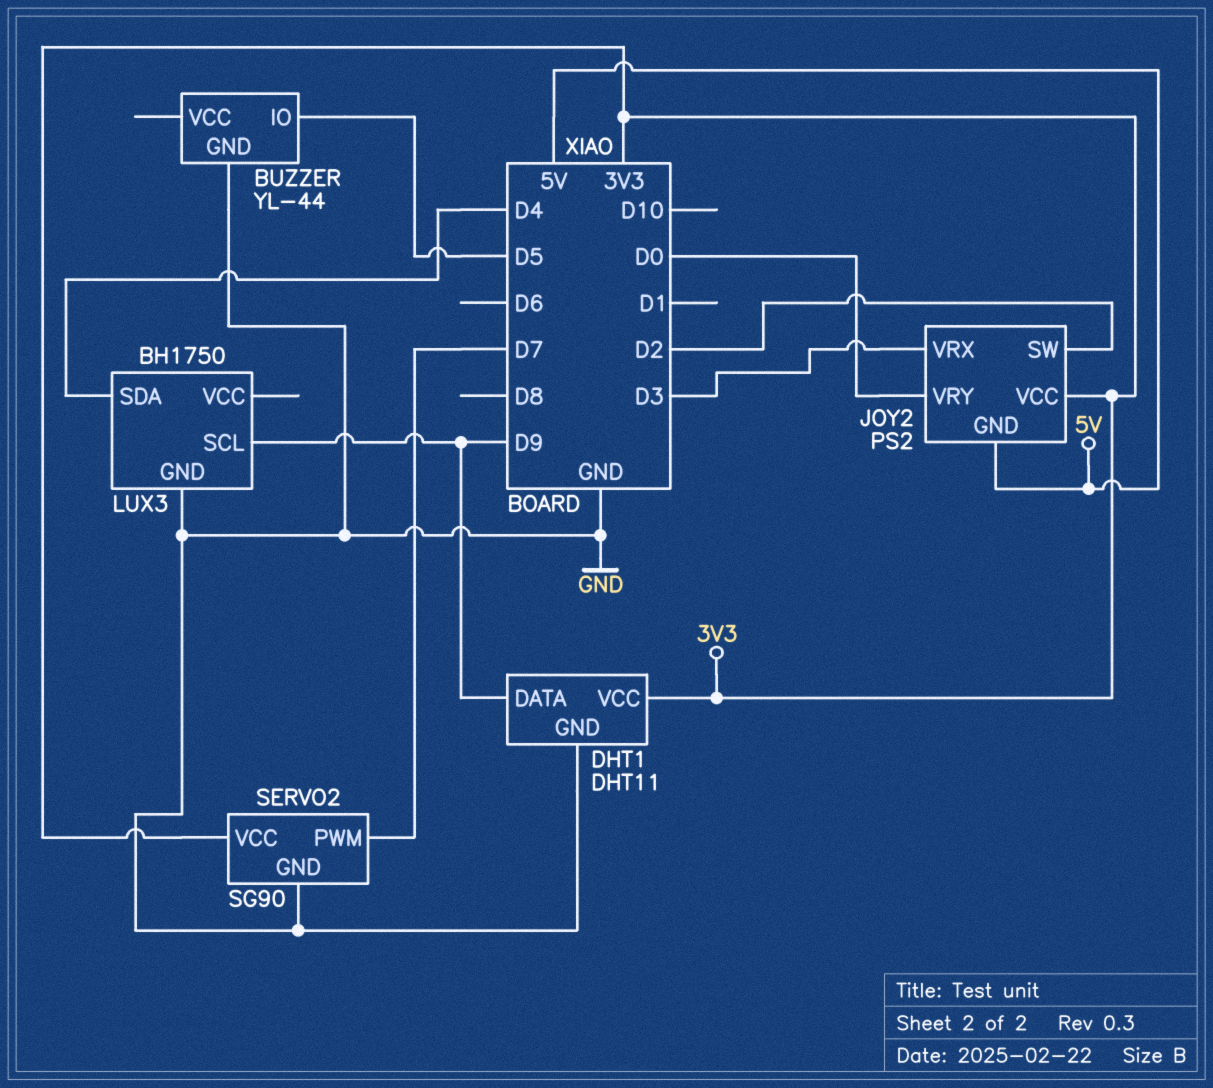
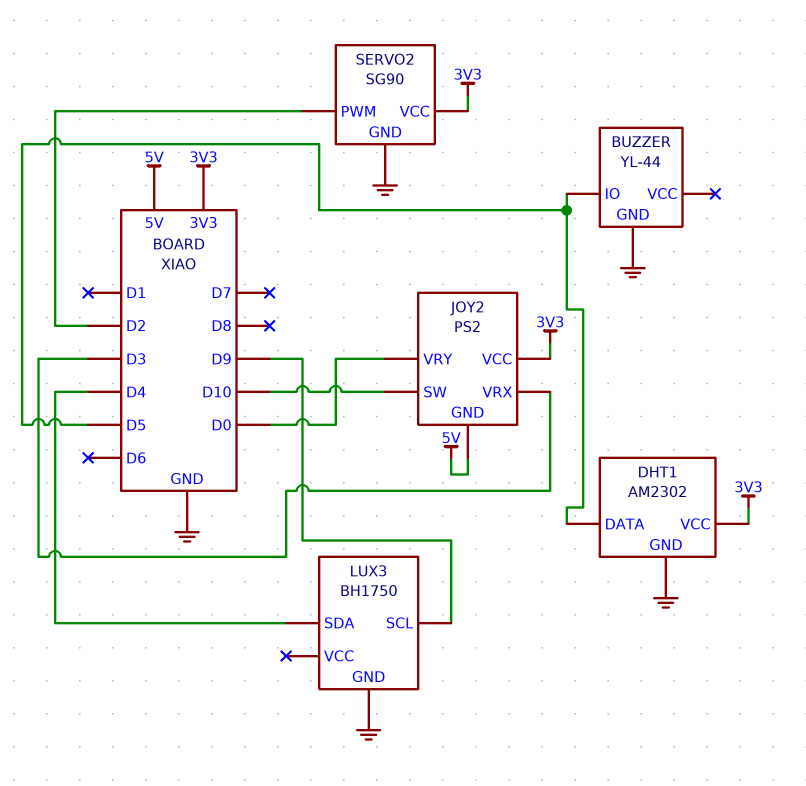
DHT1: DHT11 -> AM2302
DHT1 pin DATA: D9 -> D5
JOY2 pin SW: D2 -> D10
SERVO2 pin PWM: D7 -> D2

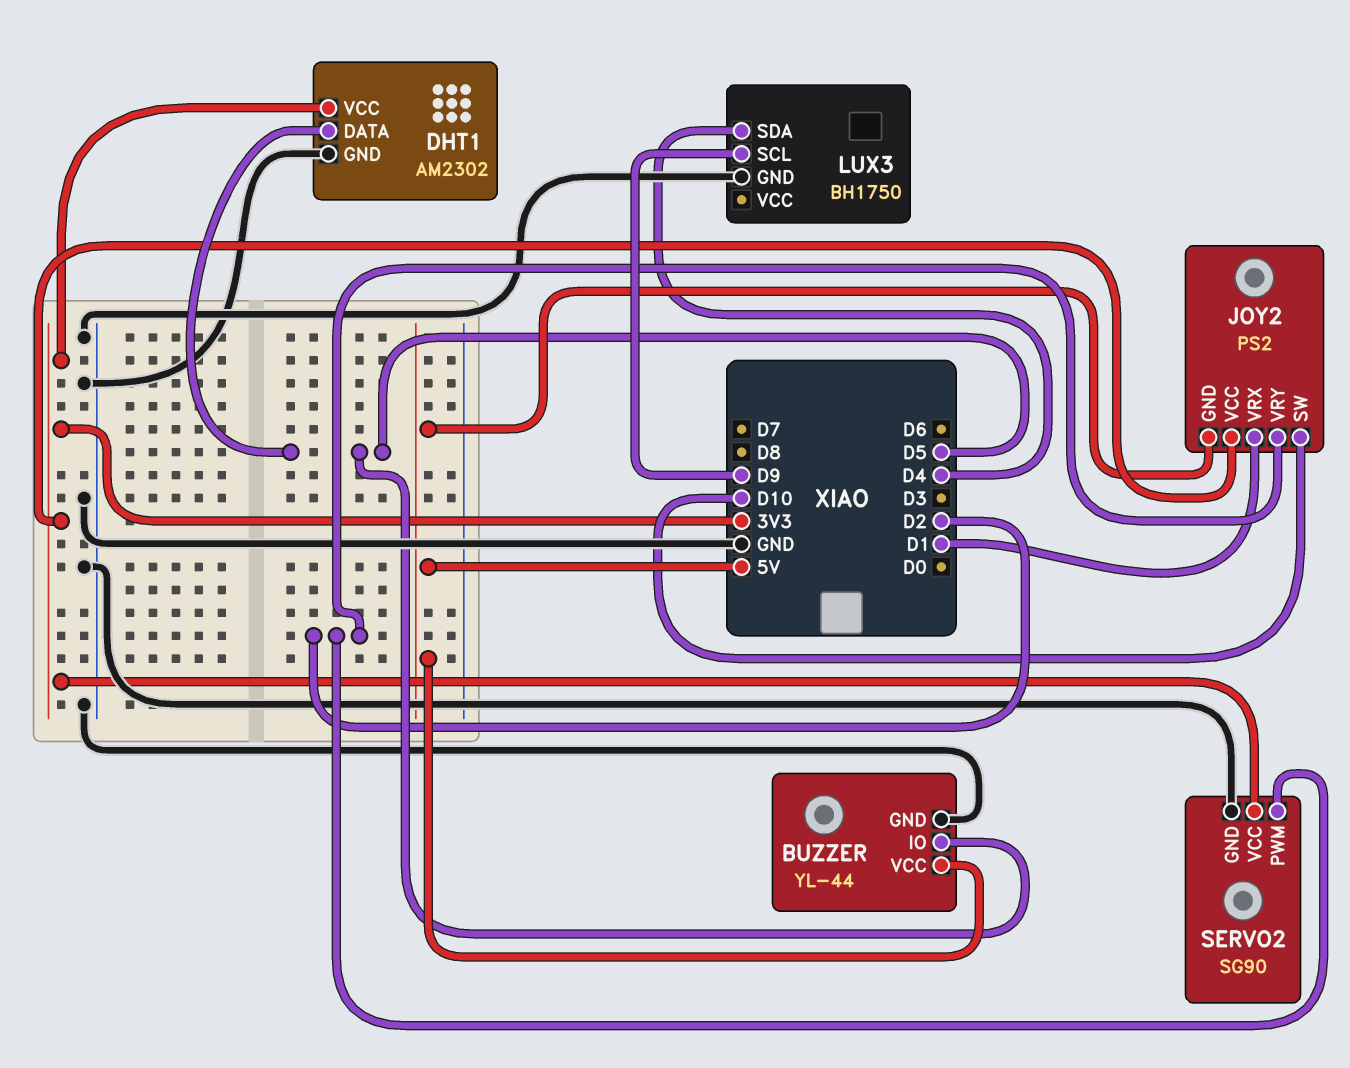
BUZZER pin VCC: none -> 5V
JOY2 pin VRX: D3 -> D1
JOY2 pin VRY: D0 -> D2

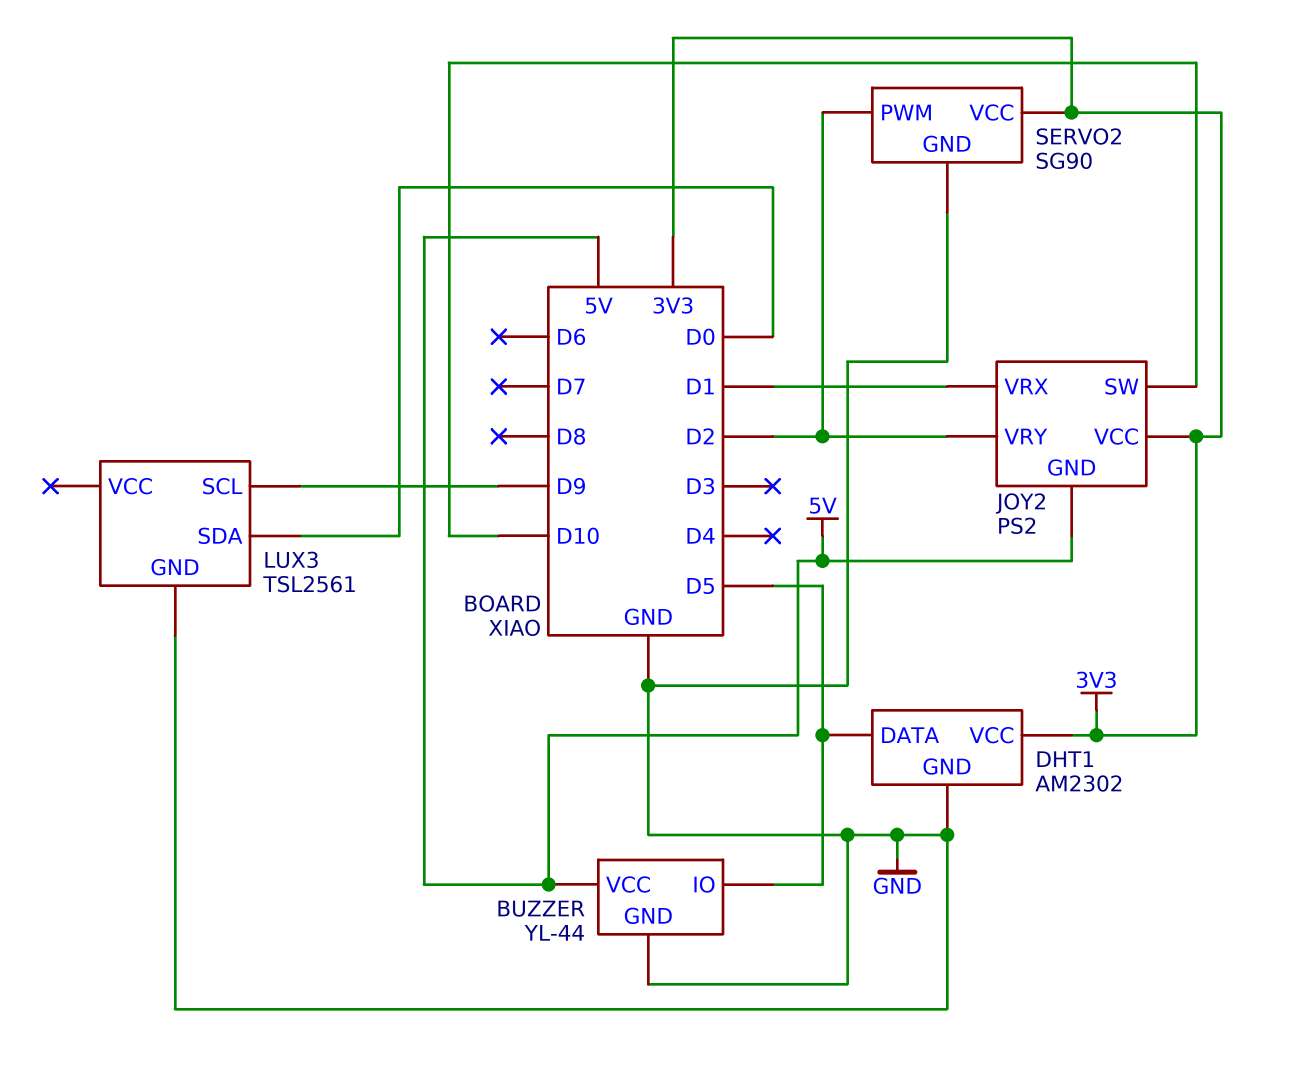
LUX3: BH1750 -> TSL2561
LUX3 pin SDA: D4 -> D0

